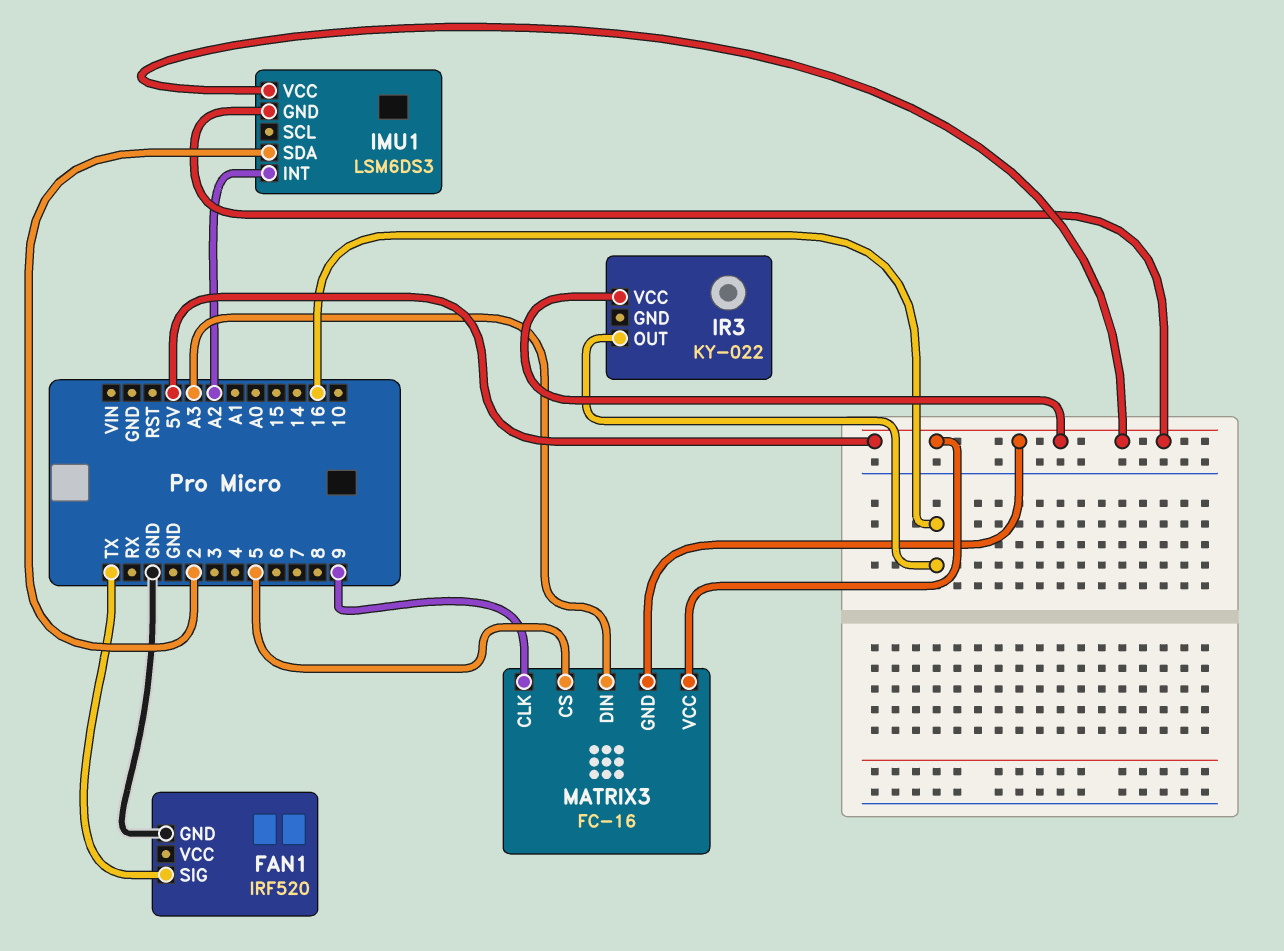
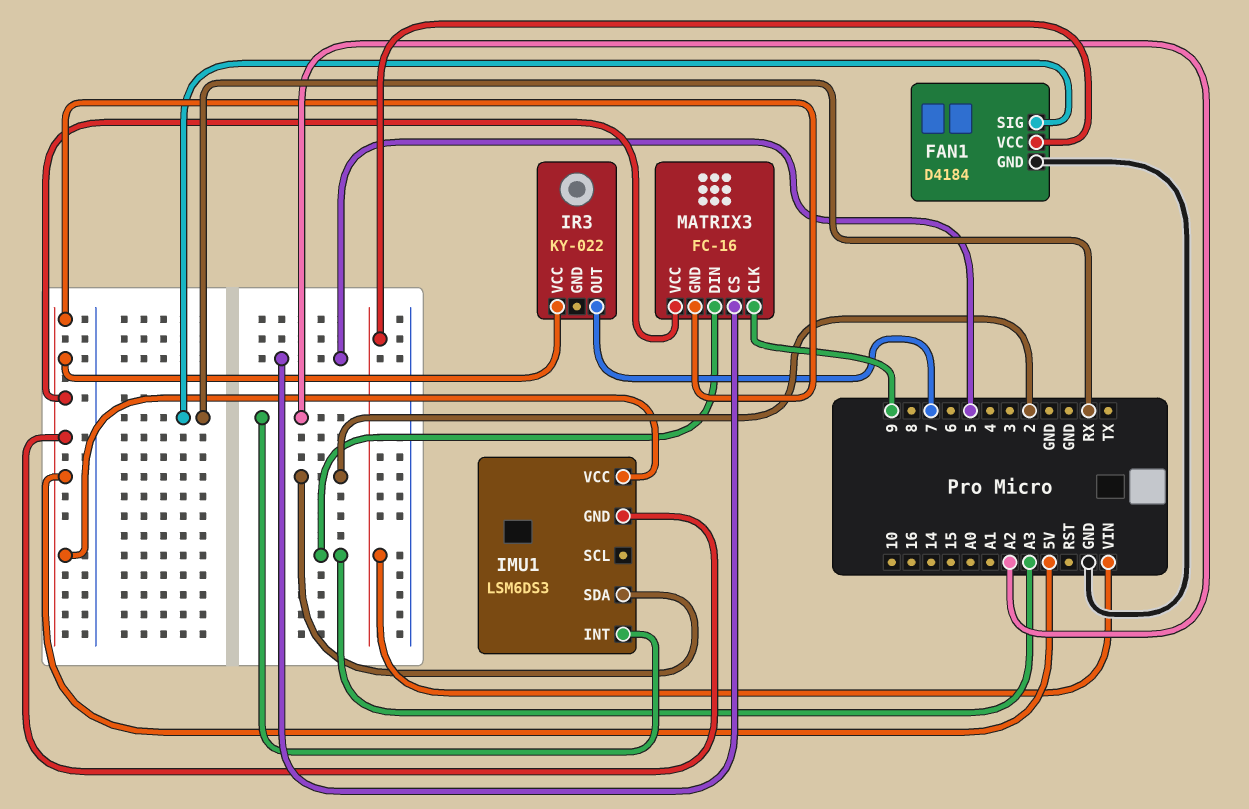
FAN1: IRF520 -> D4184
FAN1 pin SIG: TX -> RX
FAN1 pin VCC: none -> VIN
IR3 pin OUT: 16 -> 7

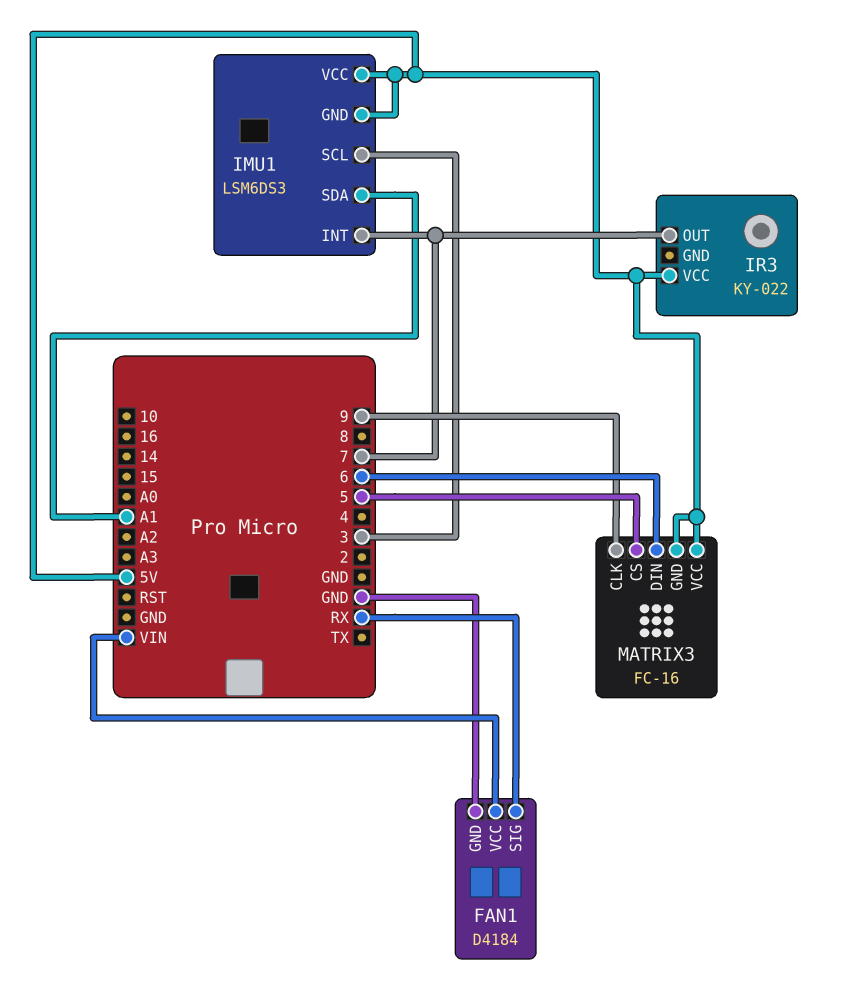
IMU1 pin INT: A2 -> 7
IMU1 pin SCL: none -> 3
IMU1 pin SDA: 2 -> A1
MATRIX3 pin DIN: A3 -> 6

